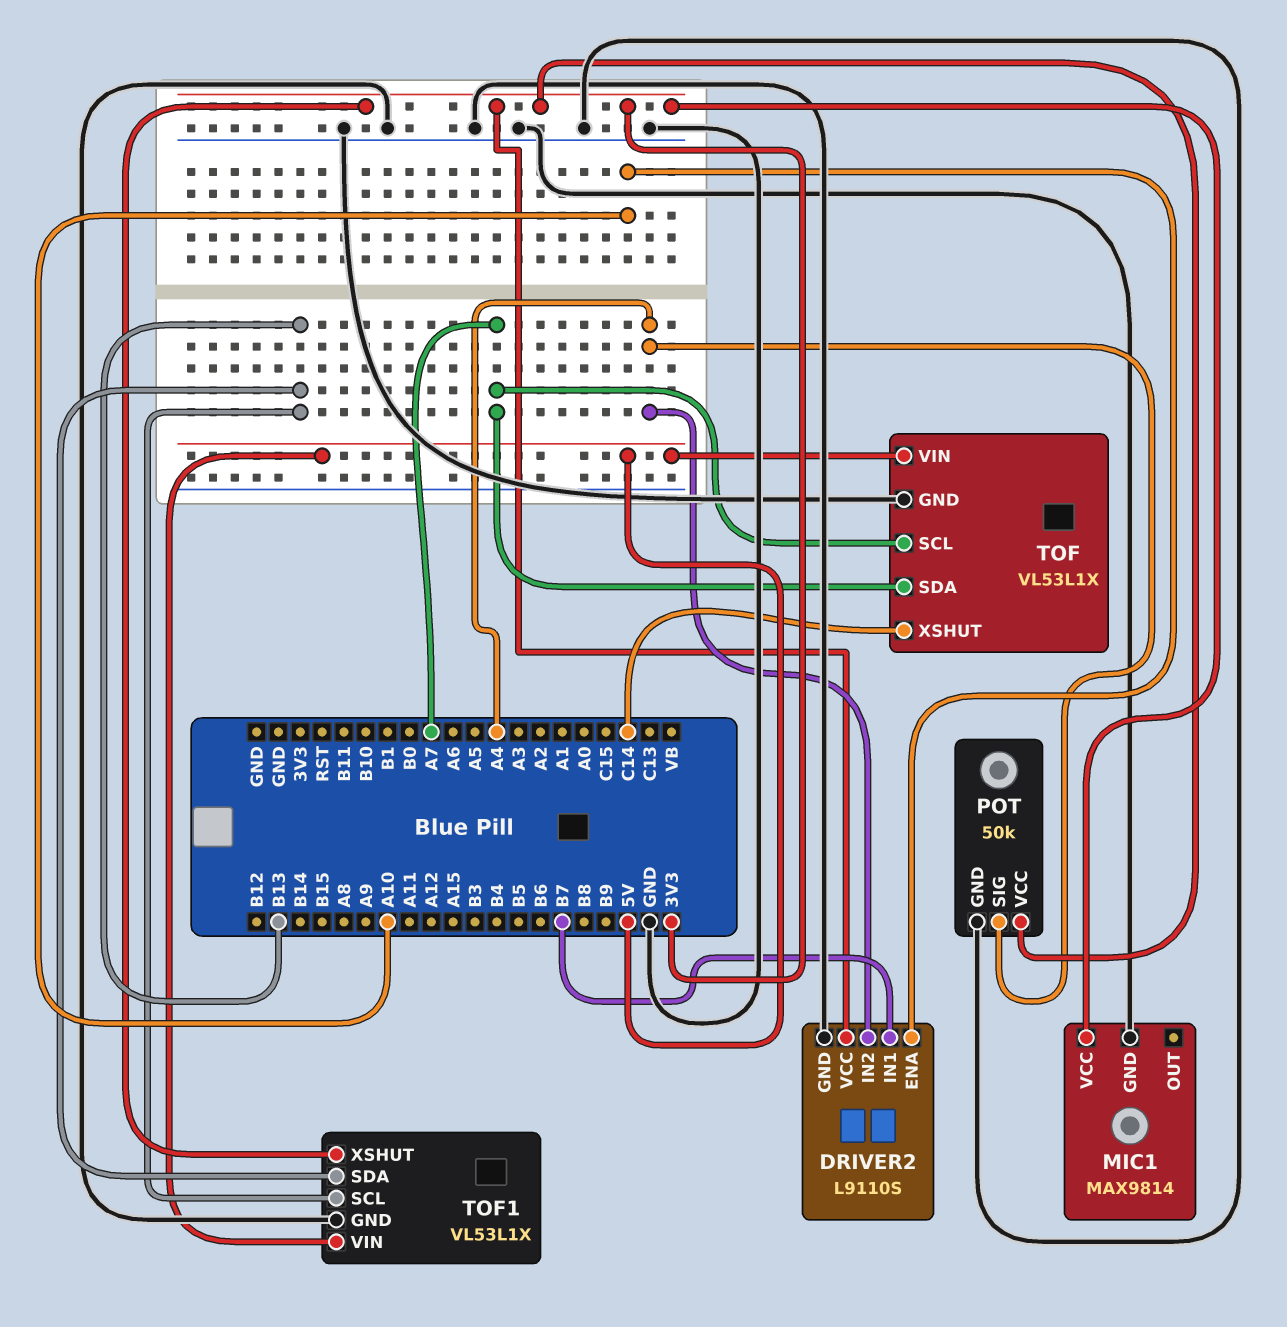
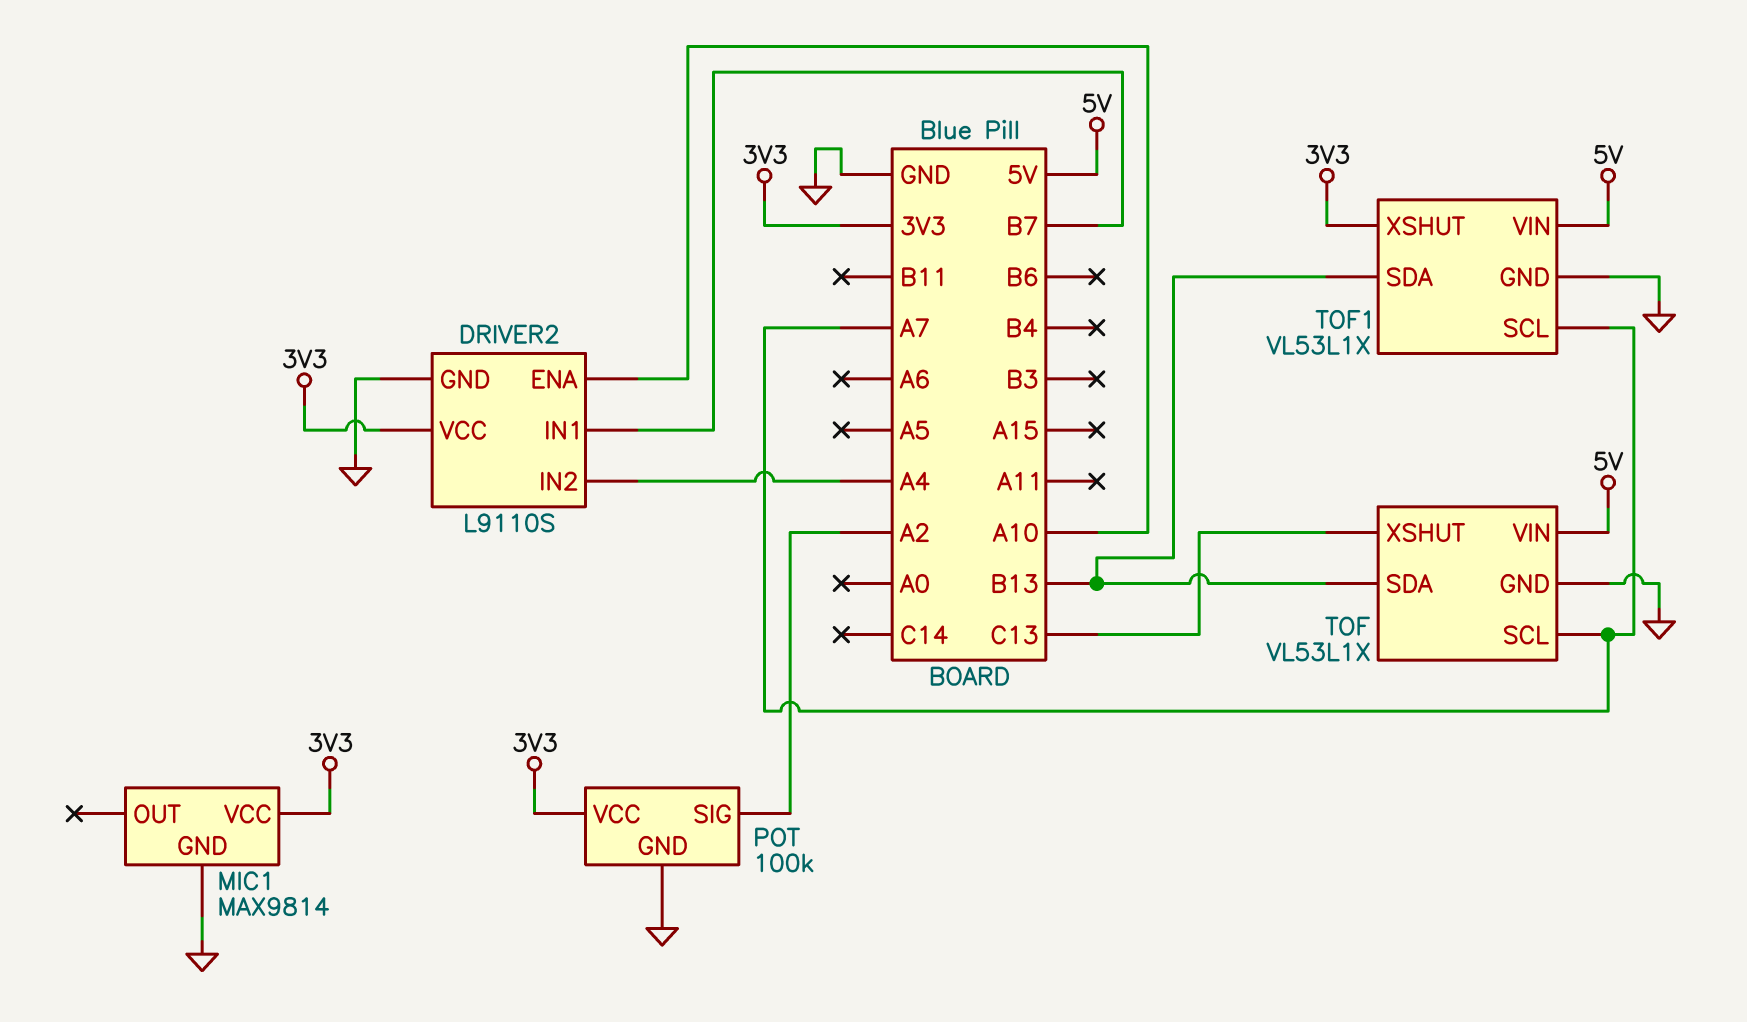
POT: 50k -> 100k
POT pin SIG: A4 -> A2
TOF pin SDA: A7 -> B13
TOF pin XSHUT: C14 -> C13
TOF1 pin SCL: B13 -> A7

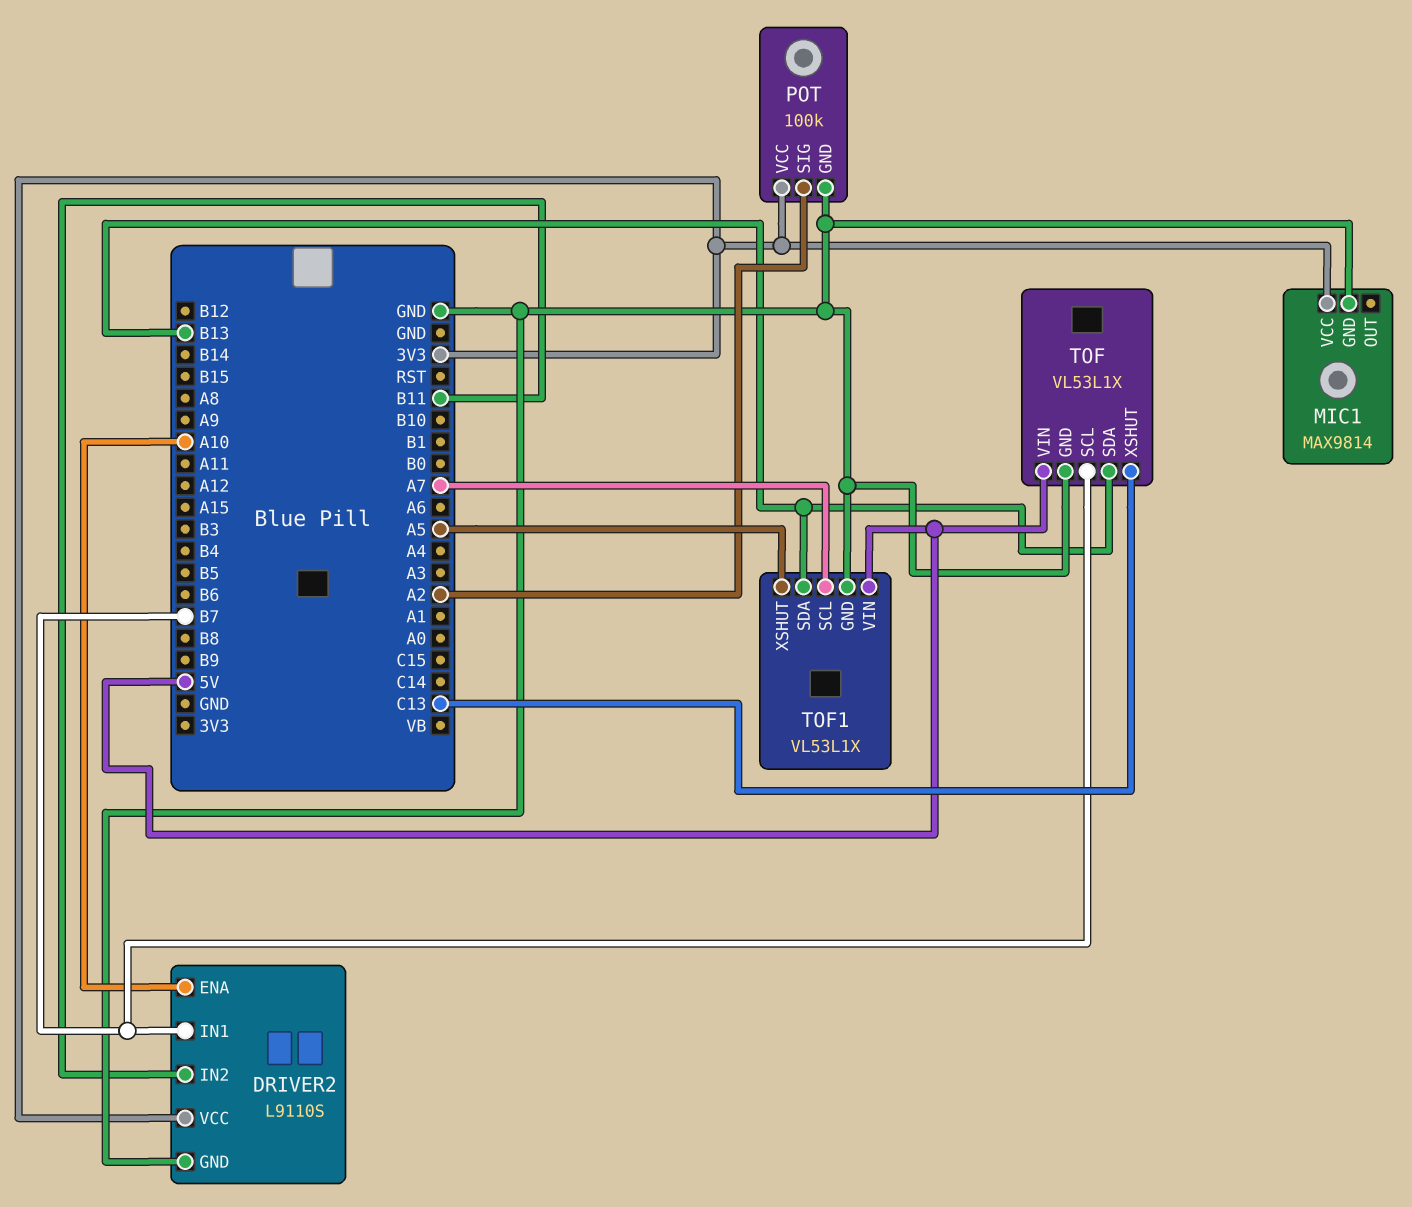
DRIVER2 pin IN2: A4 -> B11
TOF pin SCL: A7 -> B7
TOF1 pin XSHUT: 3V3 -> A5

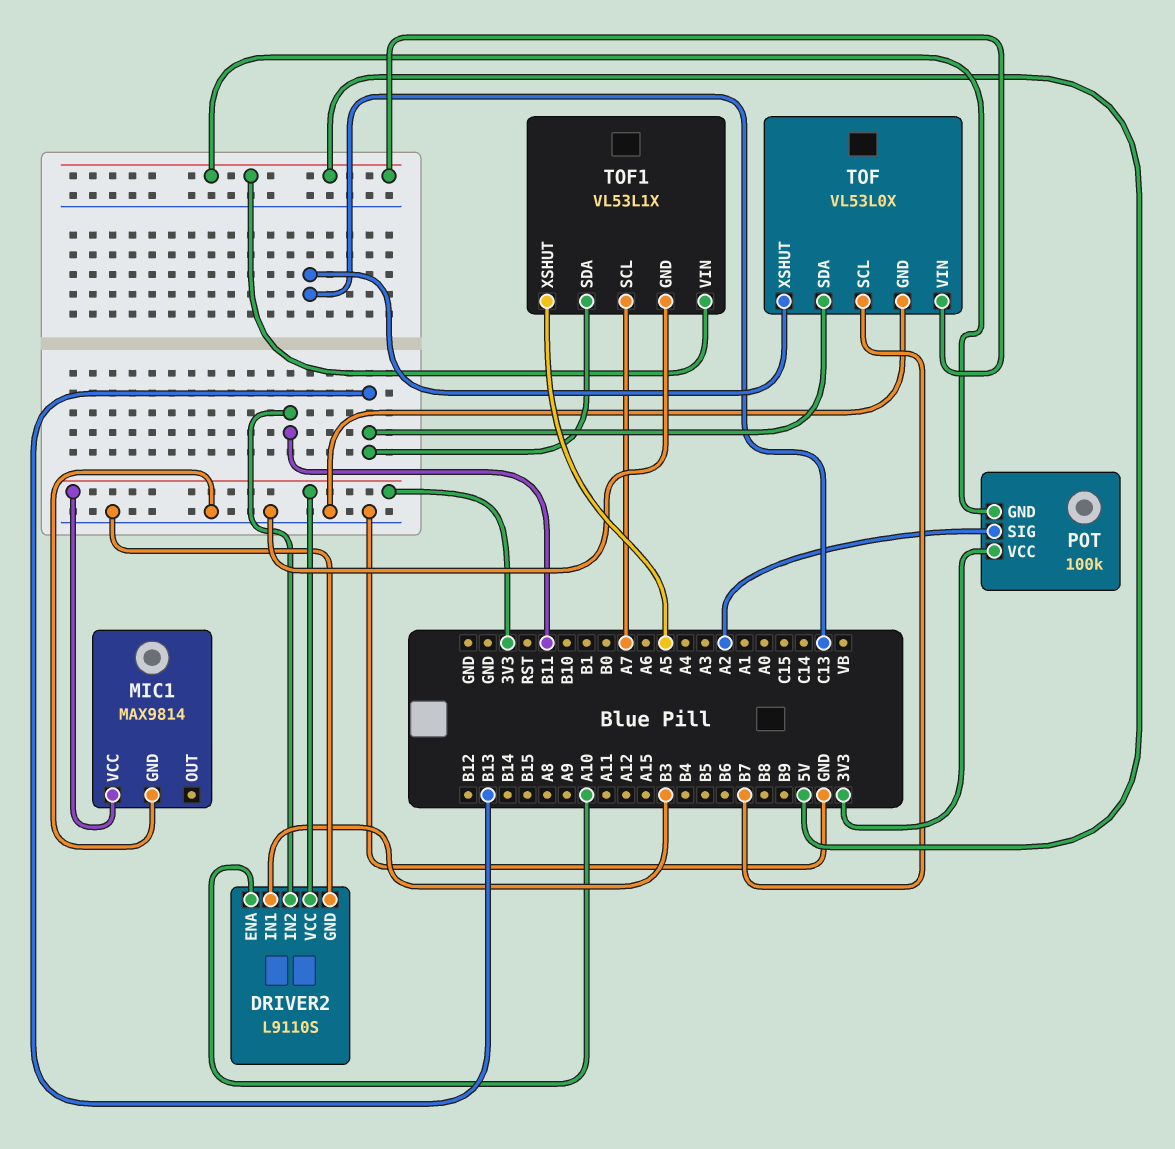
DRIVER2 pin IN1: B7 -> B3
POT pin GND: GND -> 5V
TOF: VL53L1X -> VL53L0X

